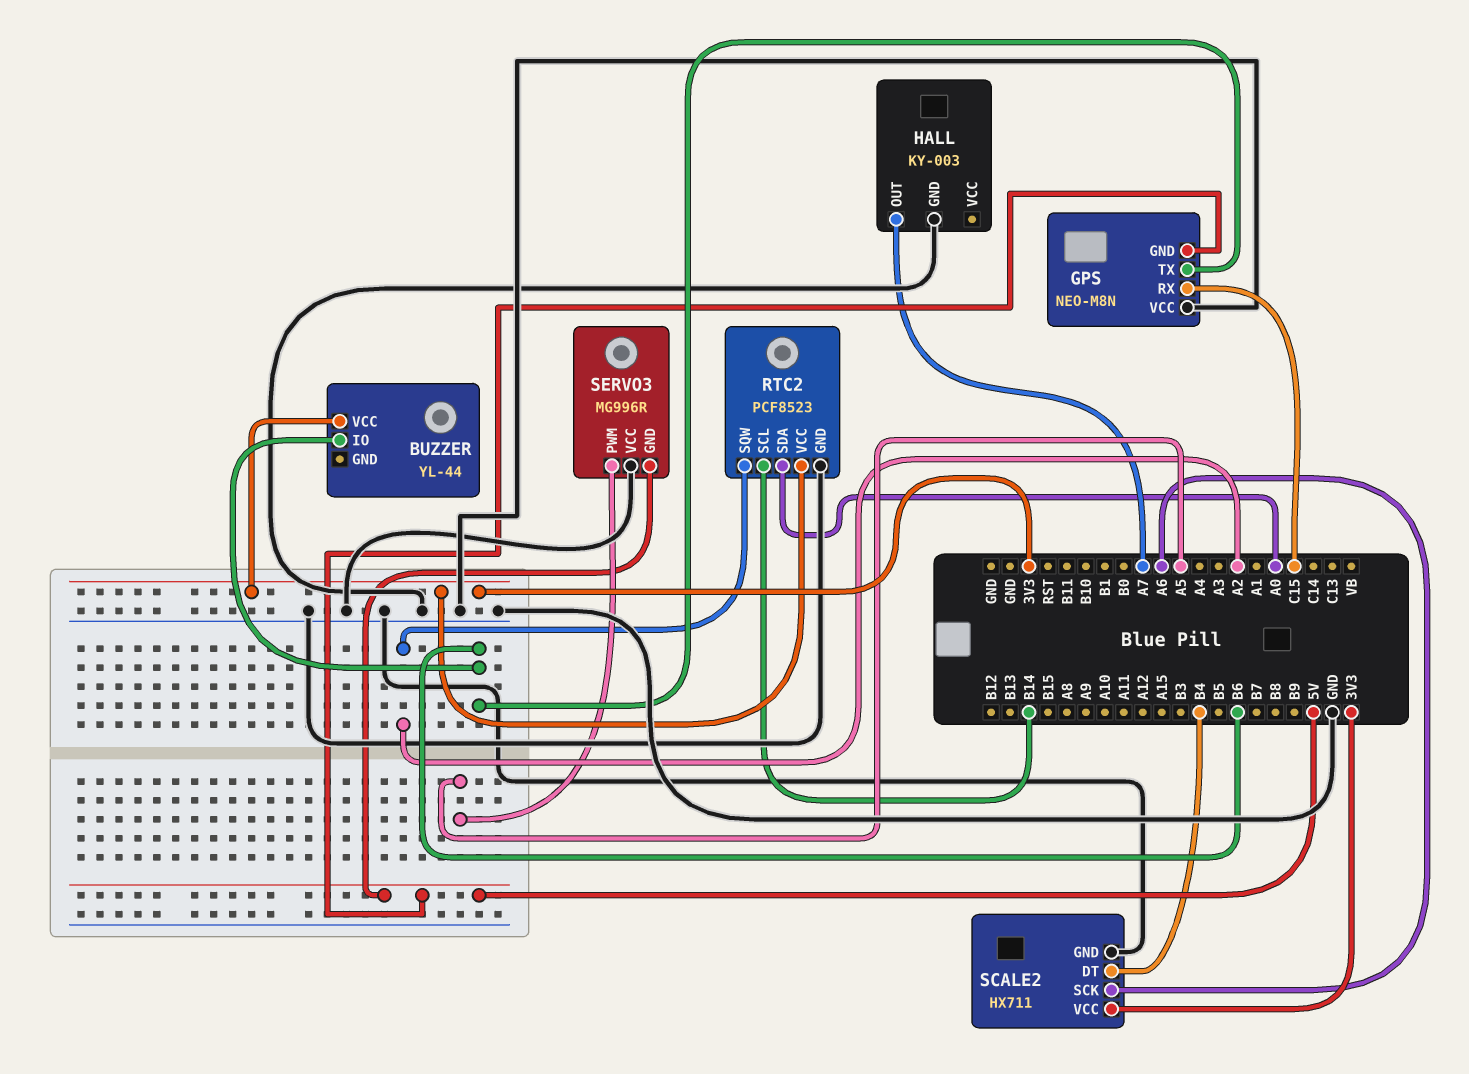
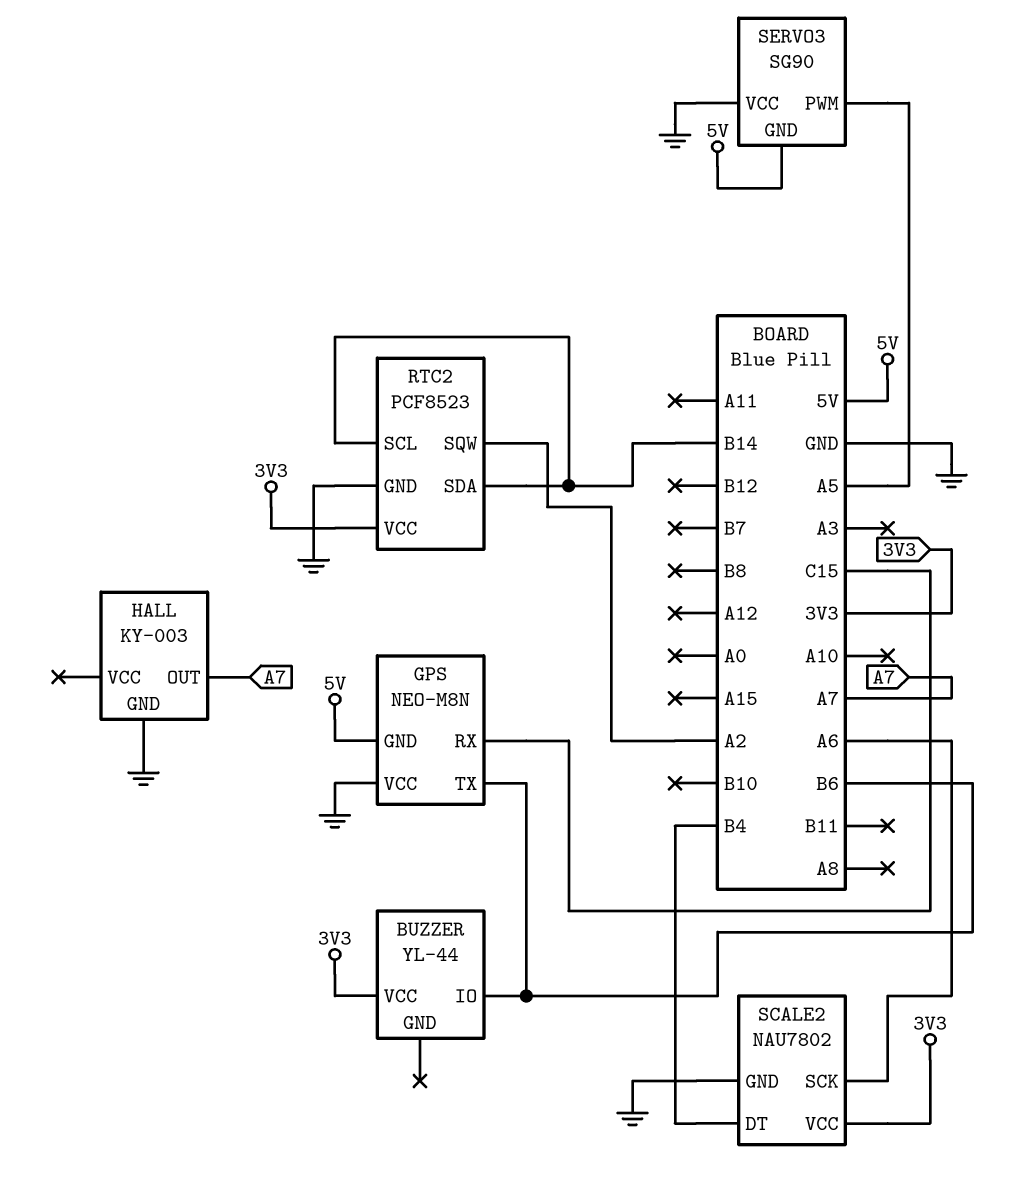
RTC2 pin SDA: A0 -> B14
SCALE2: HX711 -> NAU7802
SERVO3: MG996R -> SG90

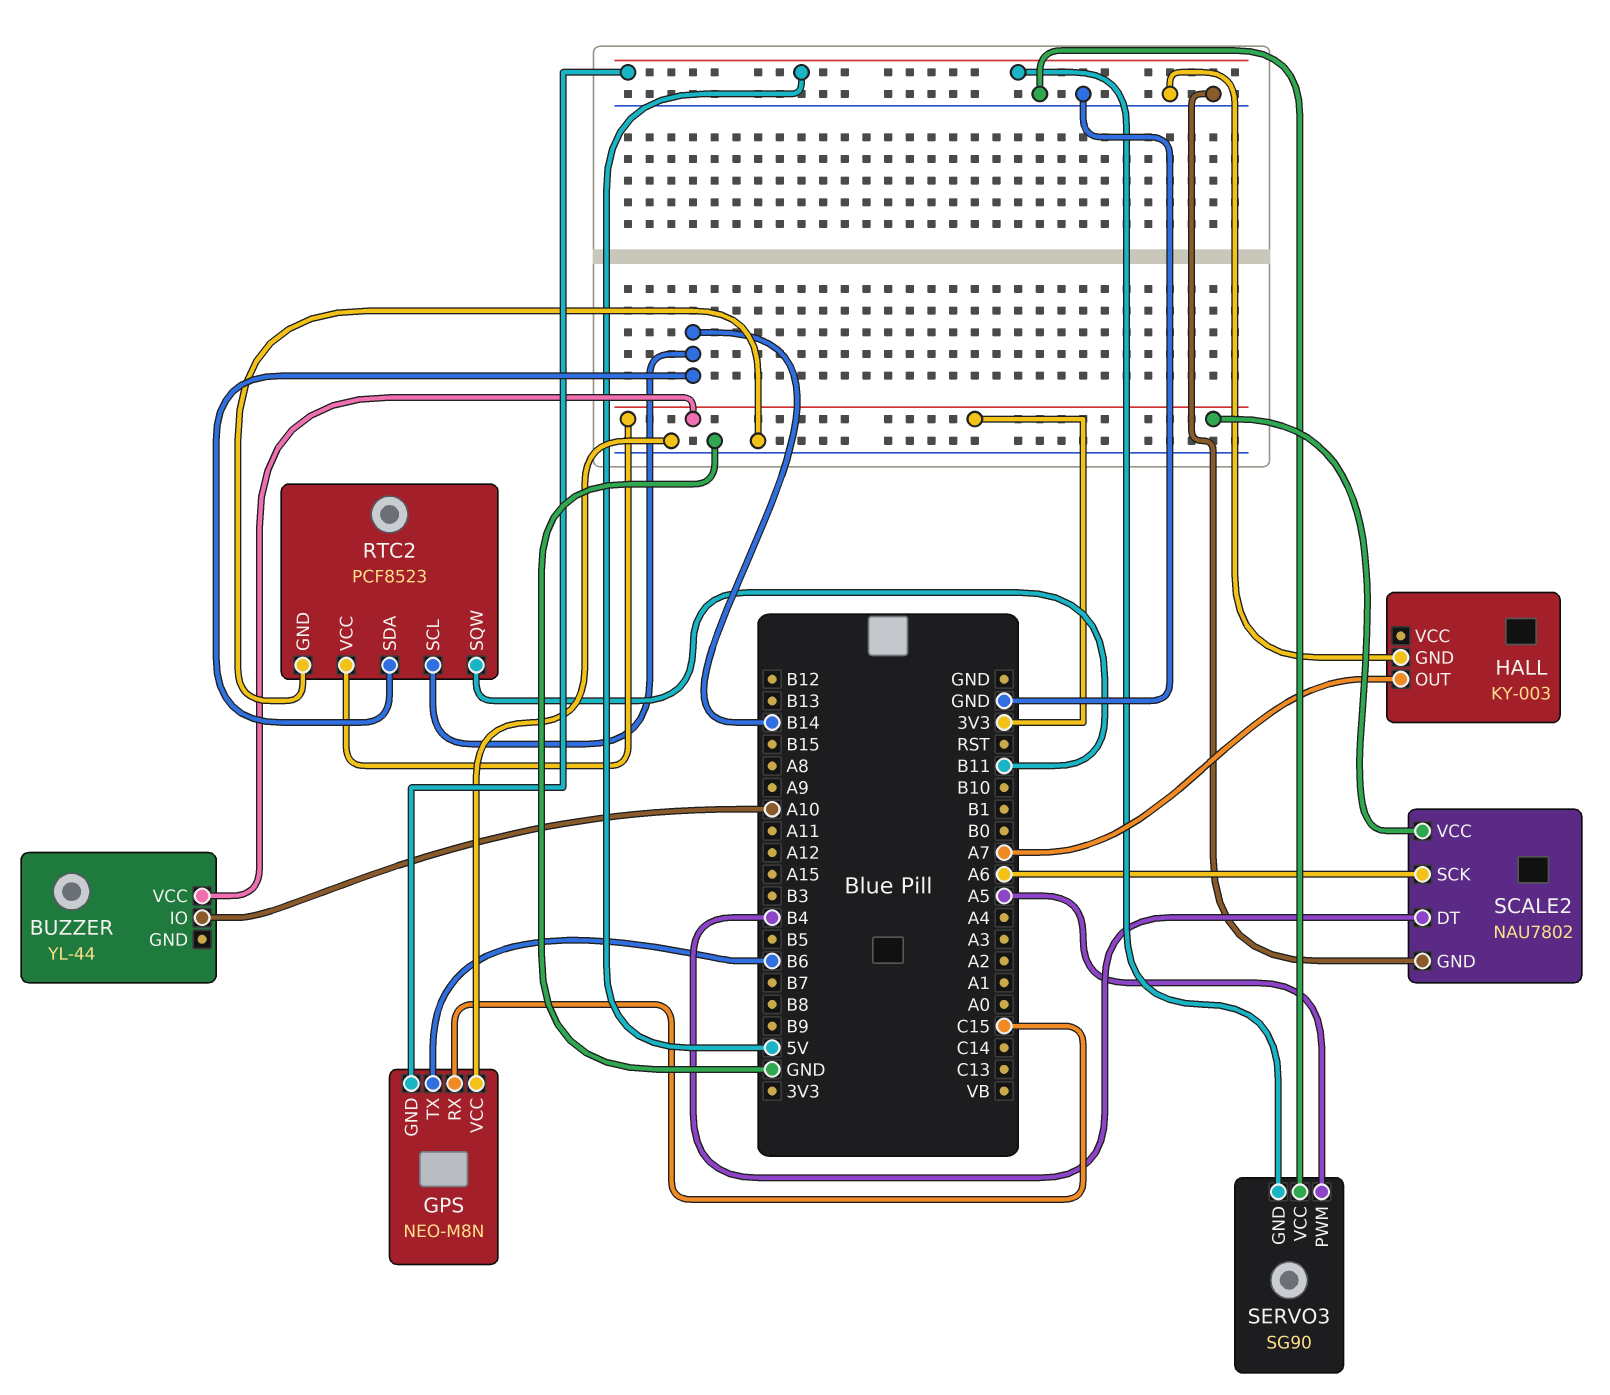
BUZZER pin IO: B6 -> A10
RTC2 pin SQW: A2 -> B11

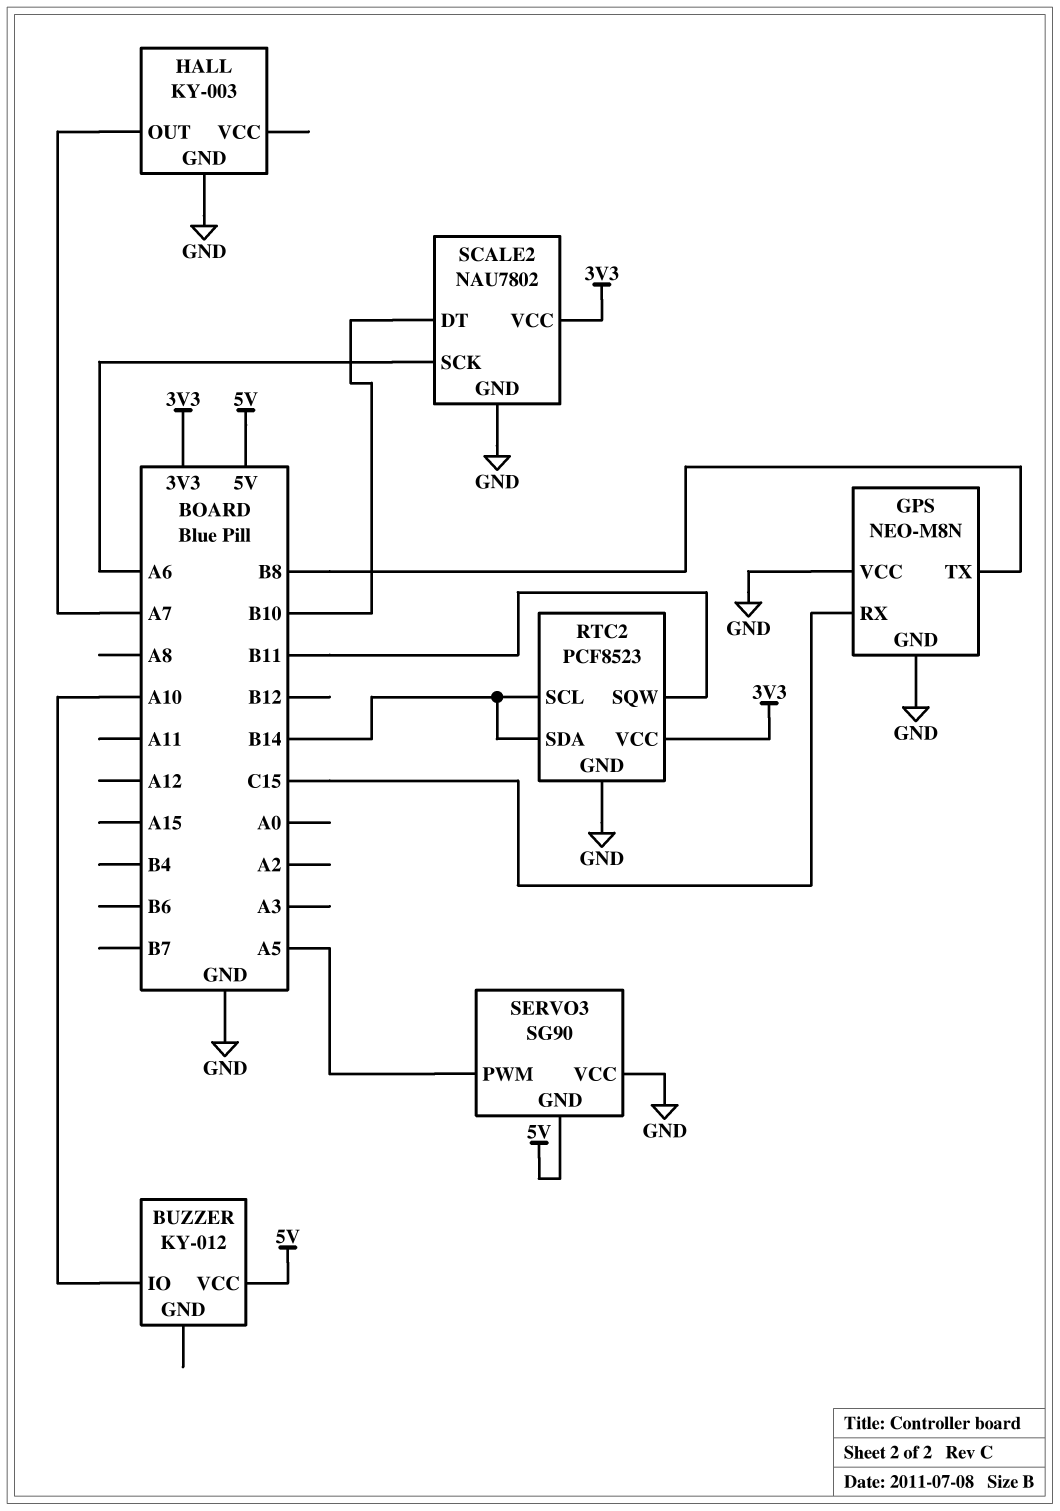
BUZZER: YL-44 -> KY-012
BUZZER pin VCC: 3V3 -> 5V
GPS pin GND: 5V -> GND
GPS pin TX: B6 -> B8
SCALE2 pin DT: B4 -> B10

